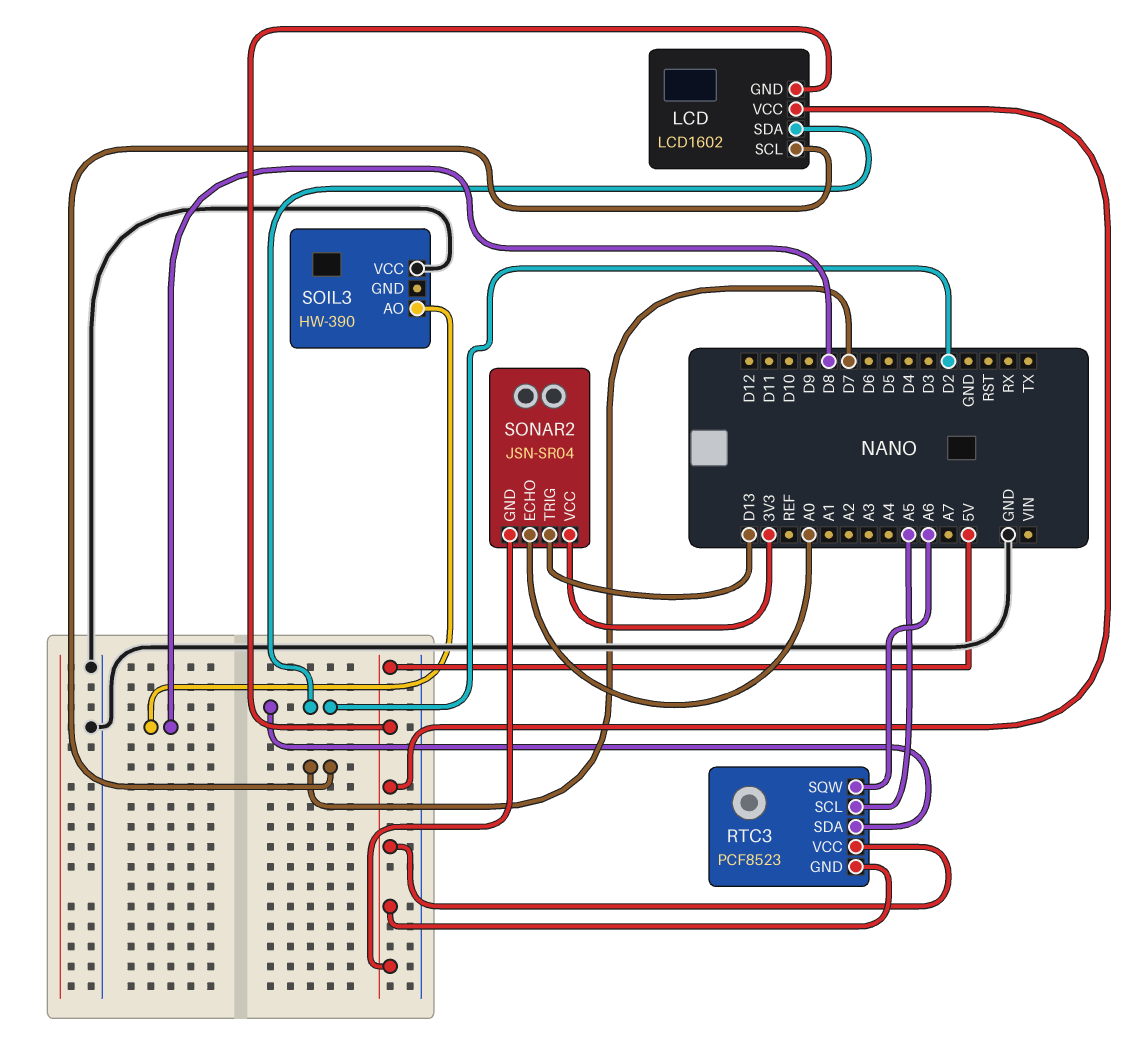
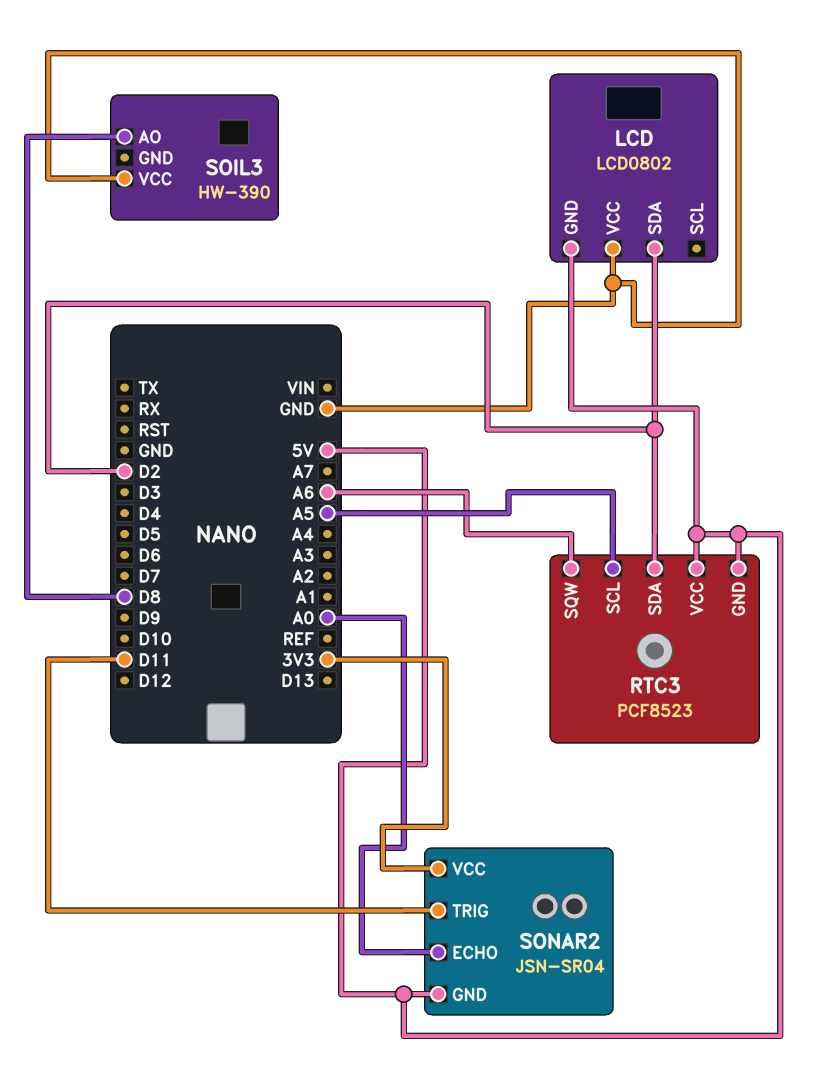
LCD: LCD1602 -> LCD0802
LCD pin SCL: D7 -> none
LCD pin VCC: 5V -> GND
SONAR2 pin TRIG: D13 -> D11

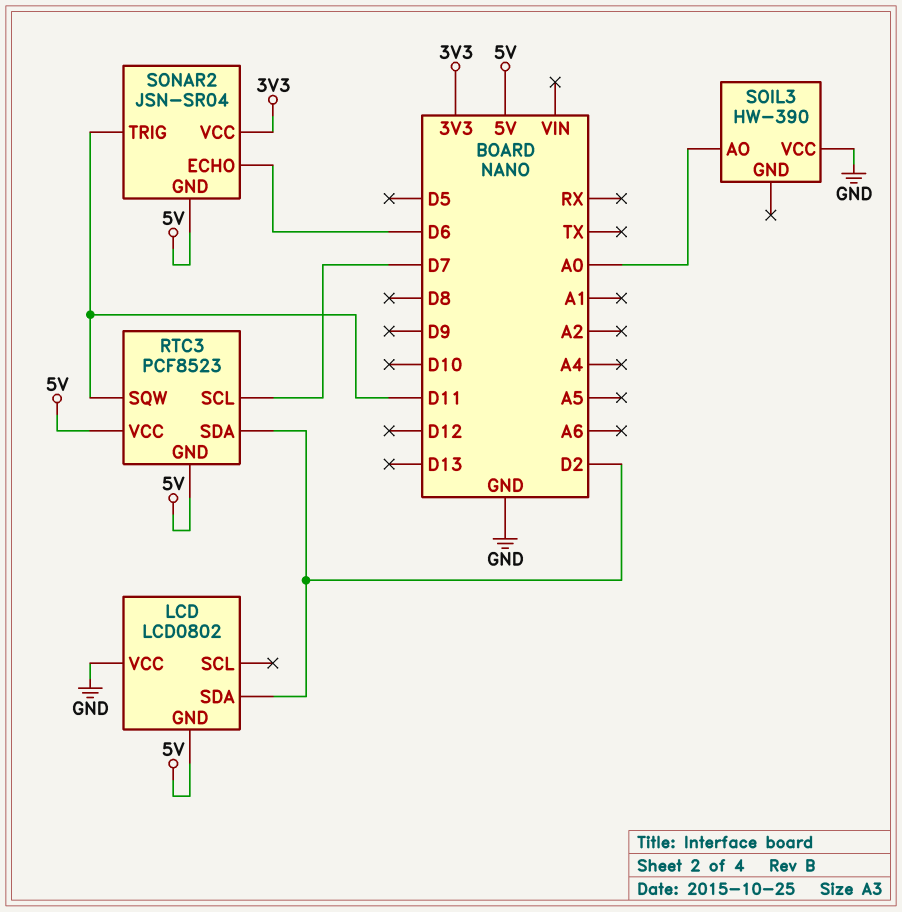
RTC3 pin SCL: A5 -> D7
RTC3 pin SQW: A6 -> D11
SOIL3 pin AO: D8 -> A0
SONAR2 pin ECHO: A0 -> D6

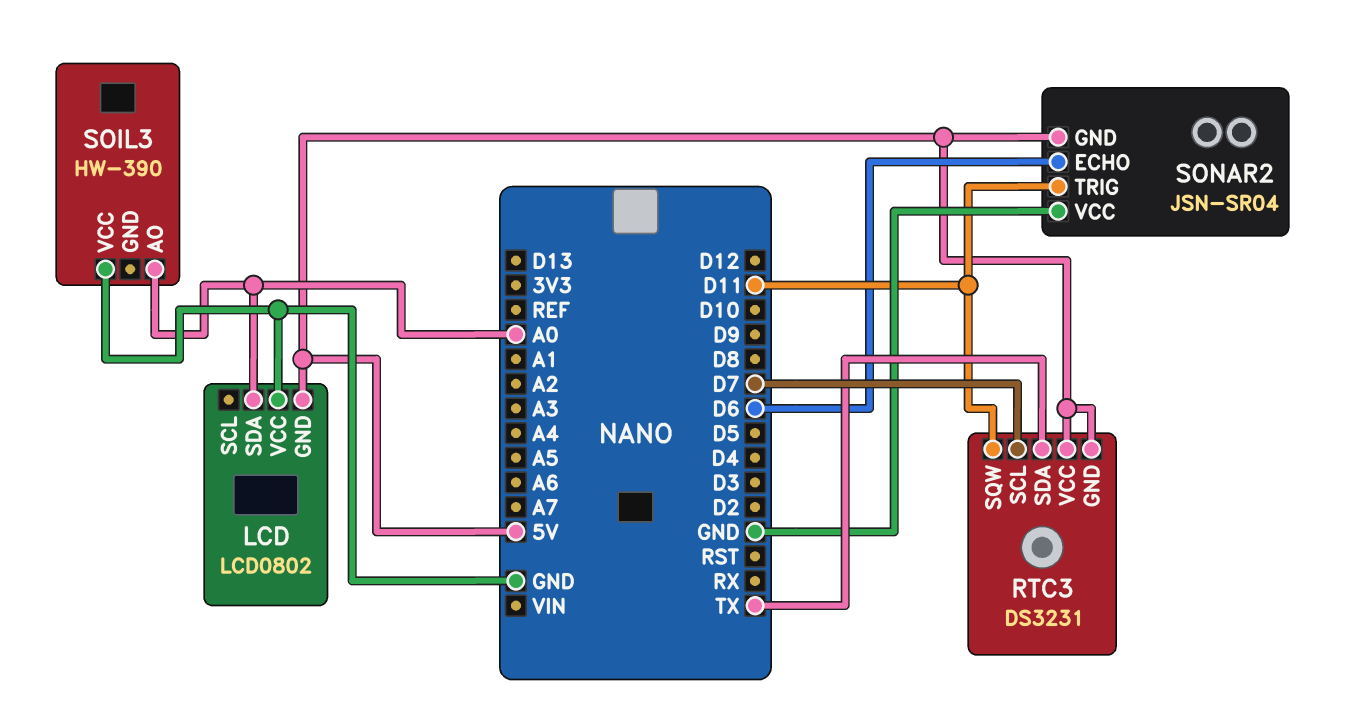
LCD pin SDA: D2 -> A0
RTC3: PCF8523 -> DS3231
RTC3 pin SDA: D2 -> TX
SONAR2 pin VCC: 3V3 -> GND

